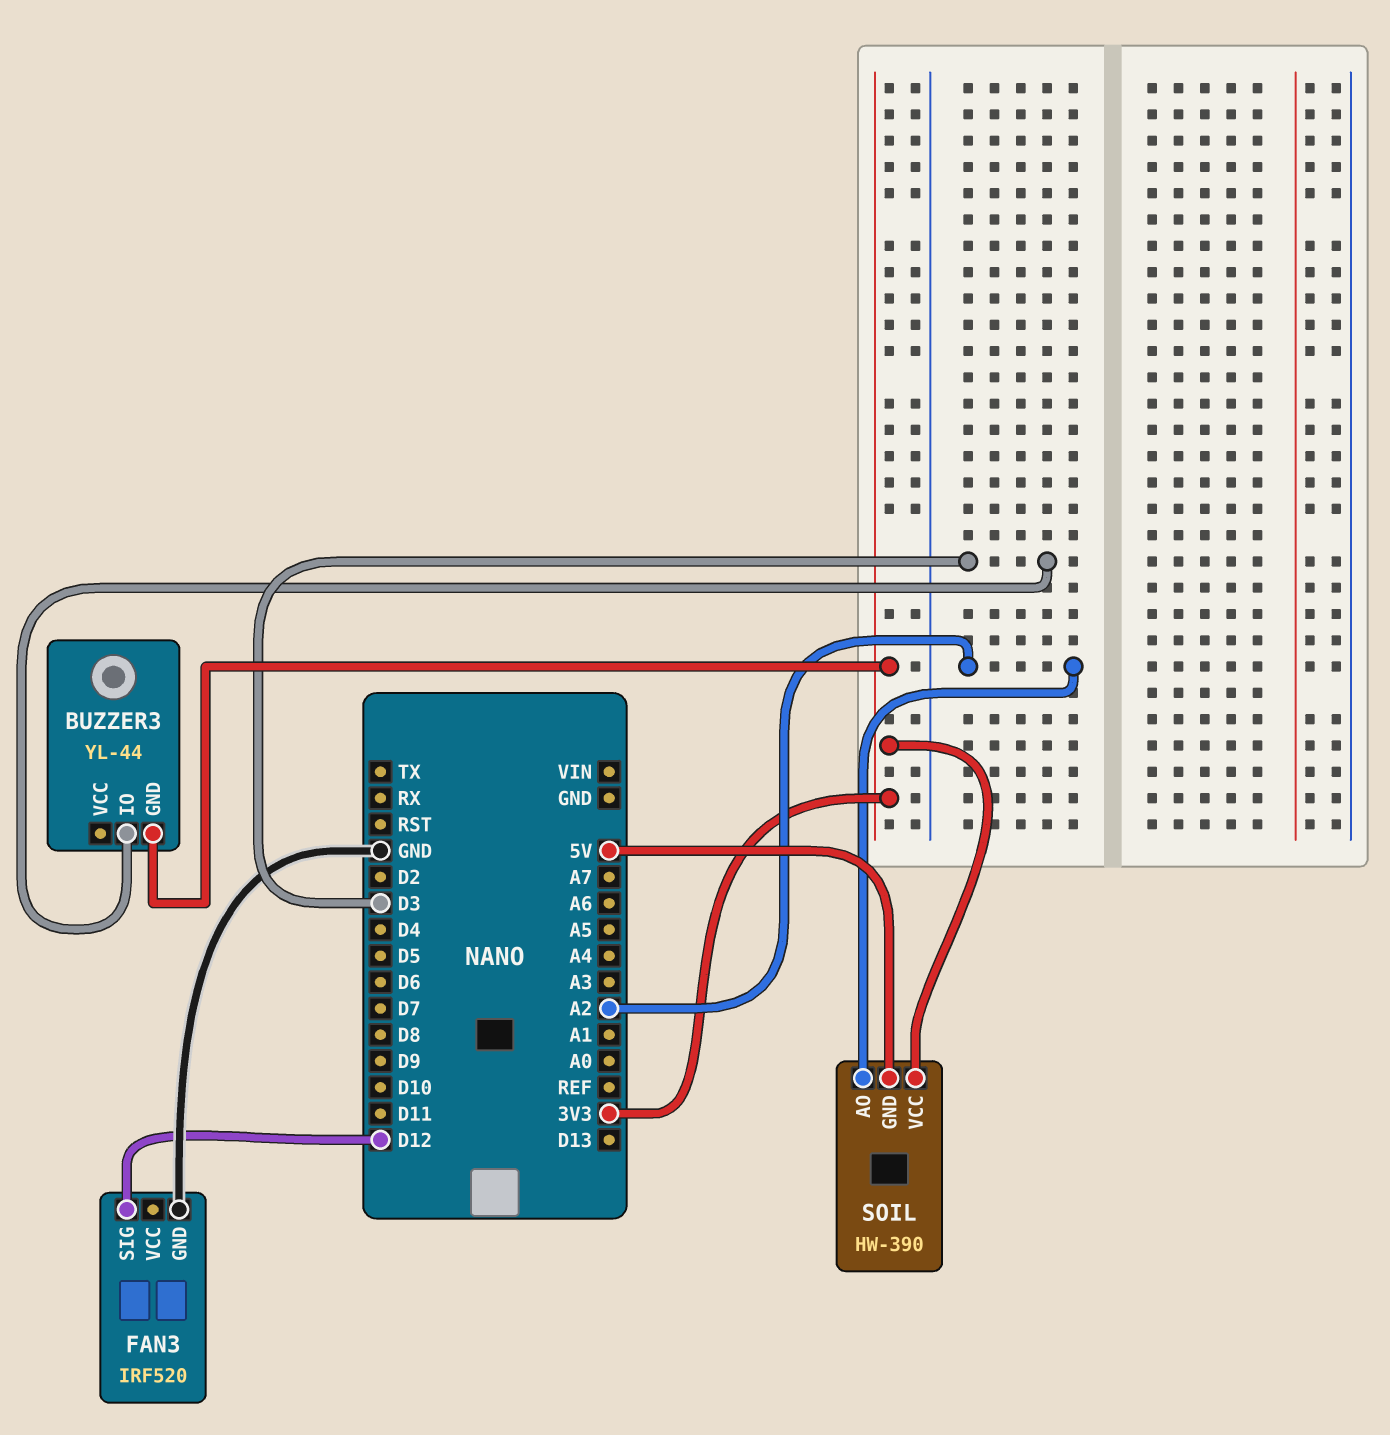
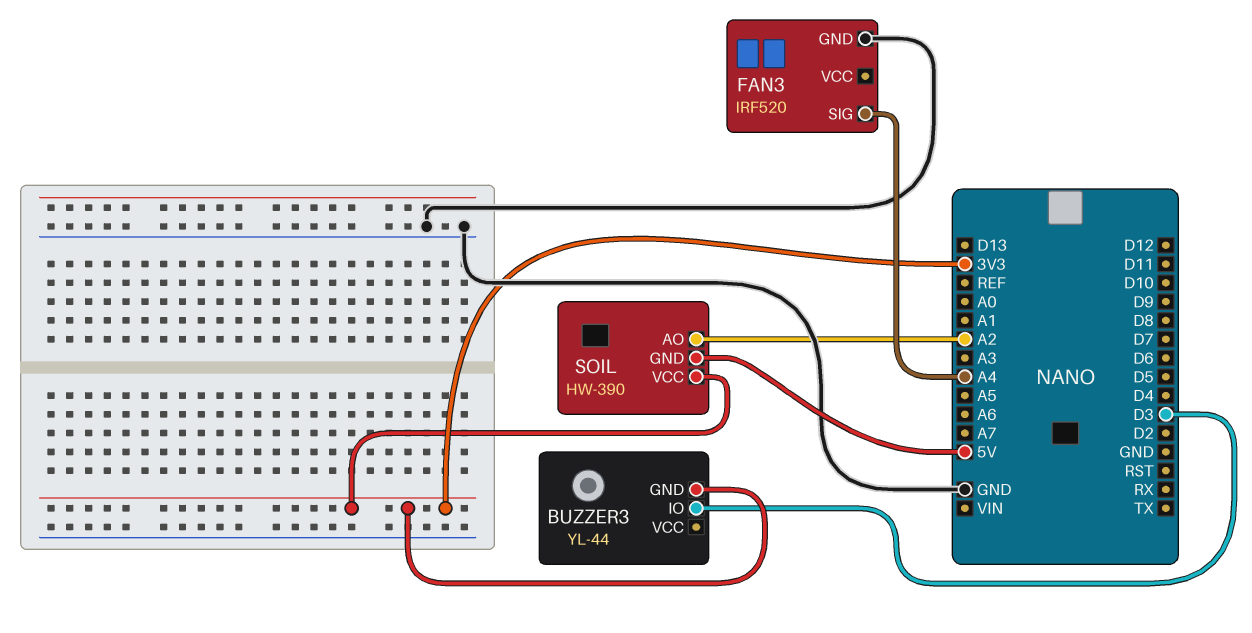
FAN3 pin SIG: D12 -> A4

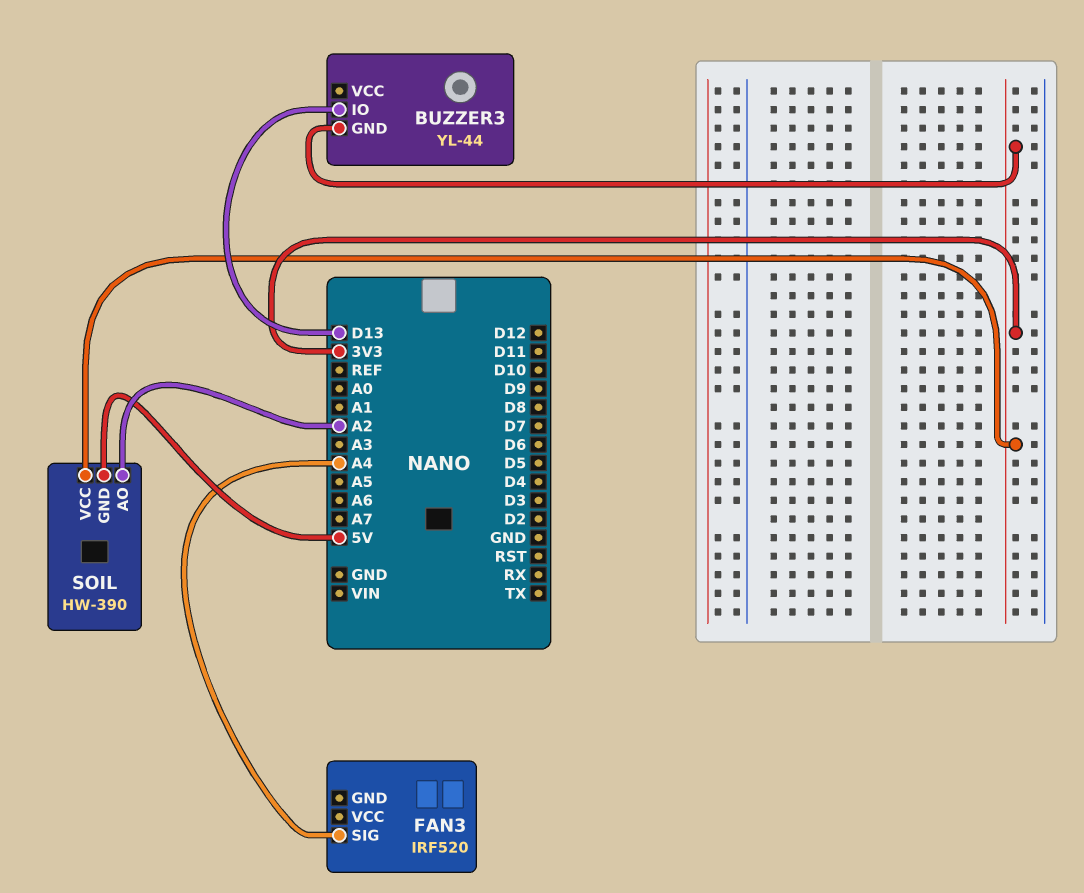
BUZZER3 pin IO: D3 -> D13
FAN3 pin GND: GND -> none

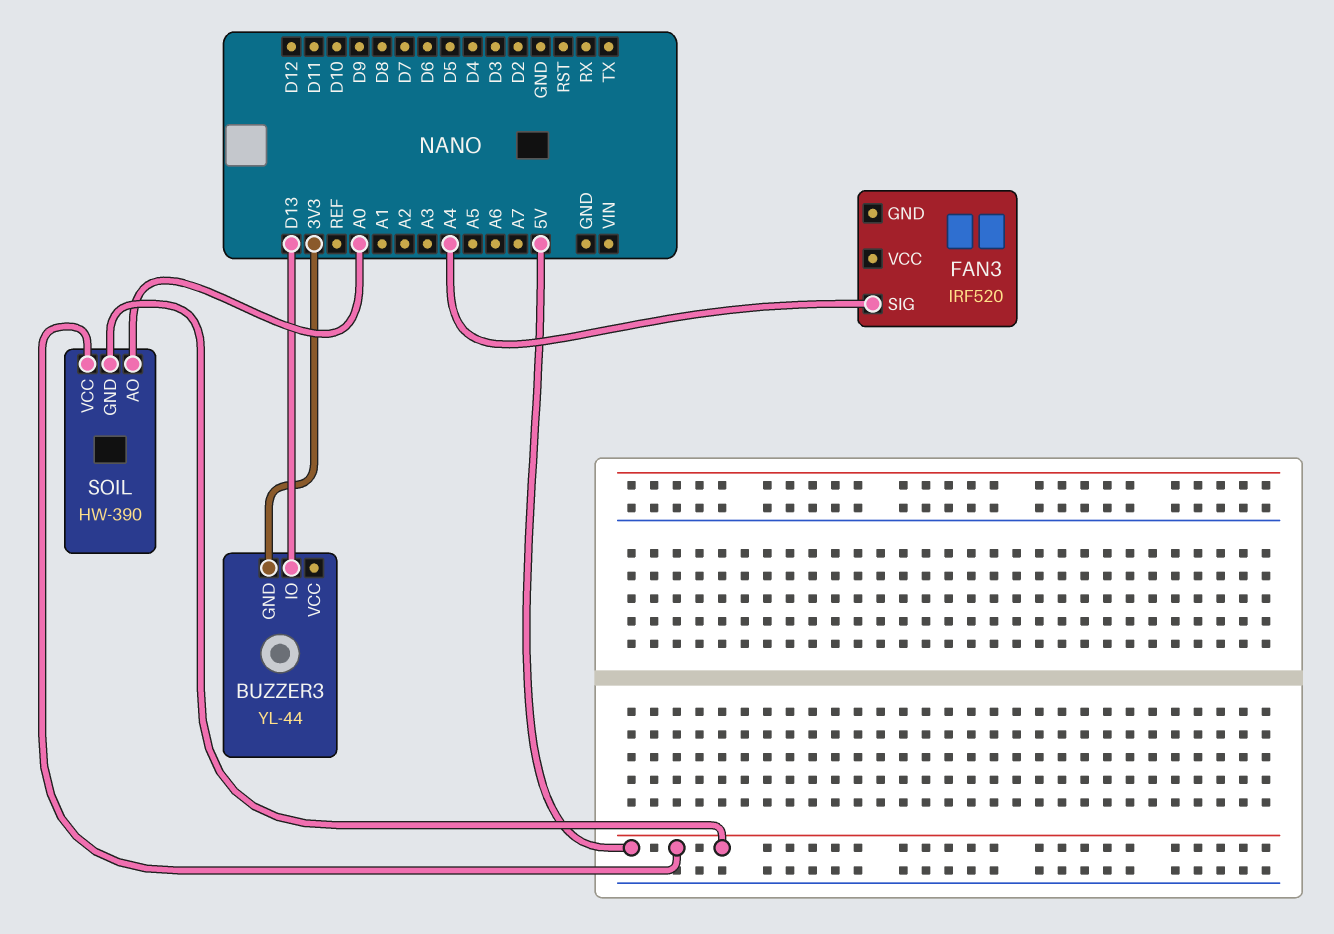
SOIL pin AO: A2 -> A0
SOIL pin VCC: 3V3 -> 5V

